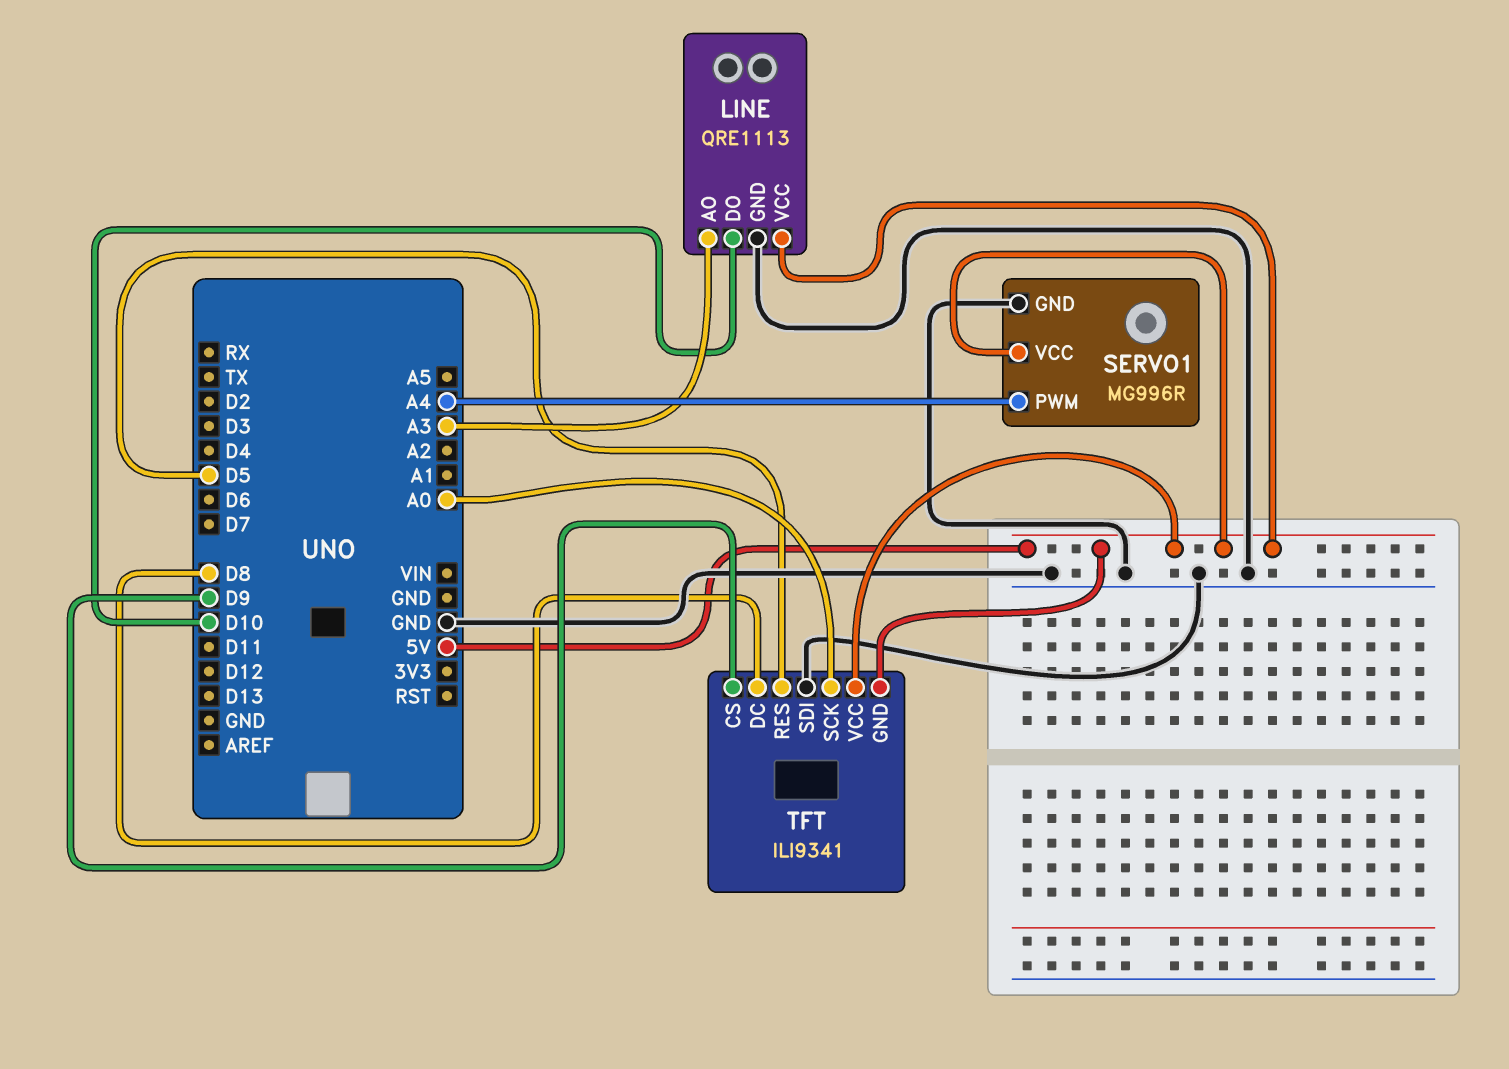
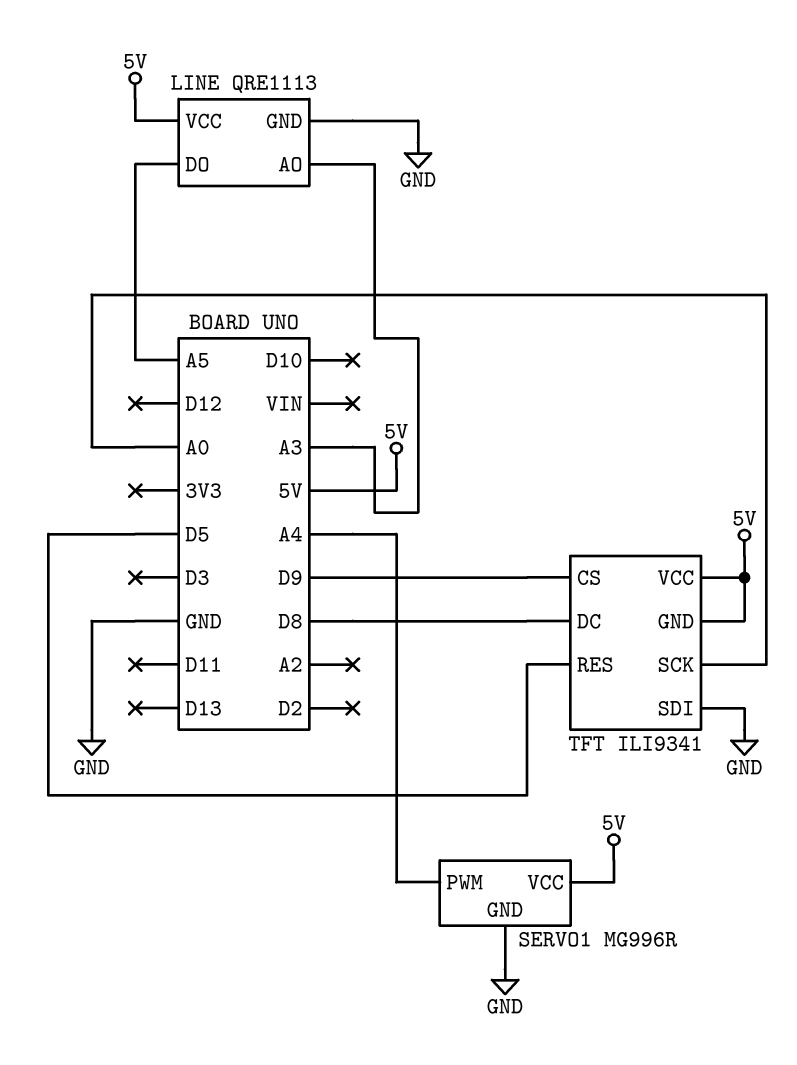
LINE pin DO: D10 -> A5

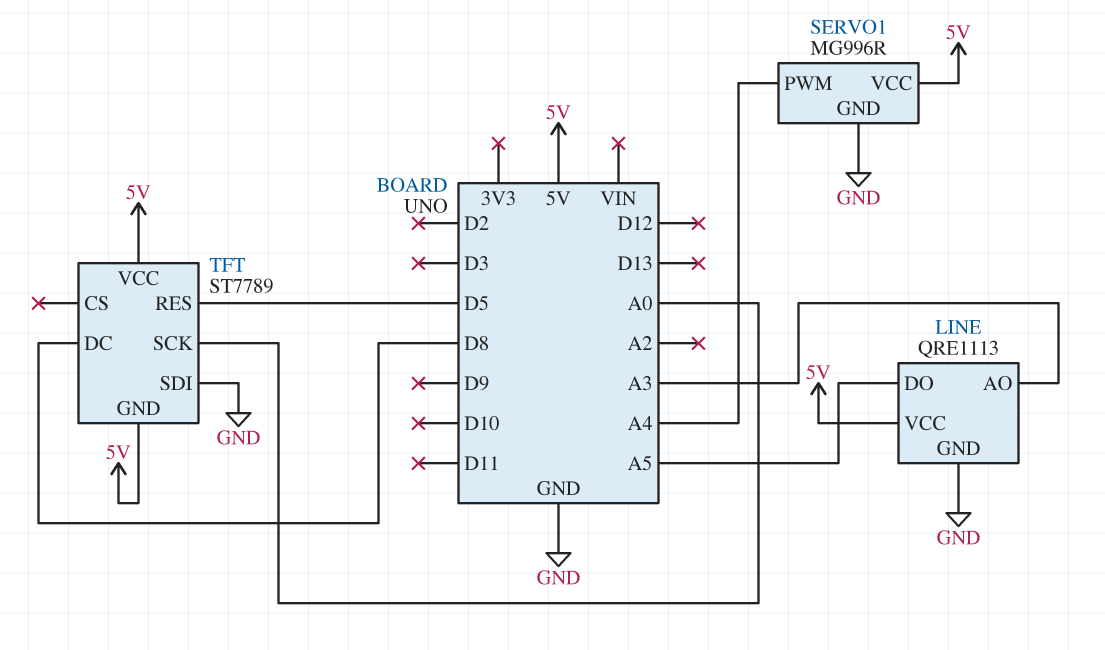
TFT: ILI9341 -> ST7789
TFT pin CS: D9 -> none

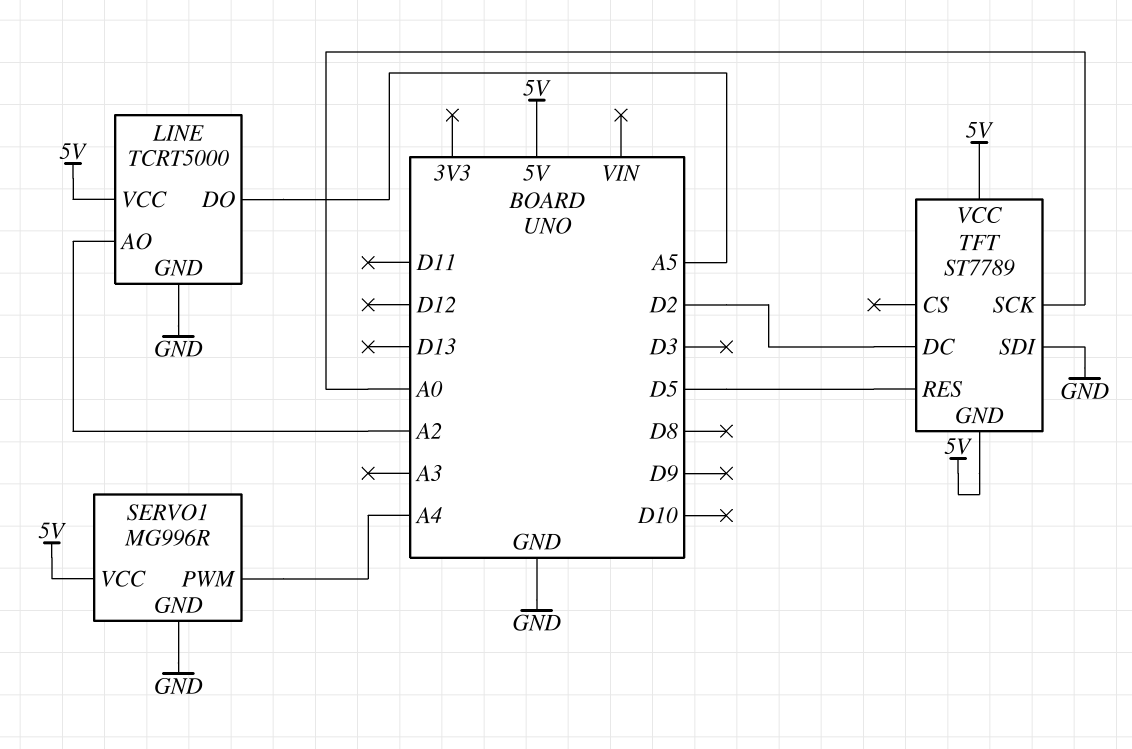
LINE: QRE1113 -> TCRT5000
LINE pin AO: A3 -> A2
TFT pin DC: D8 -> D2

